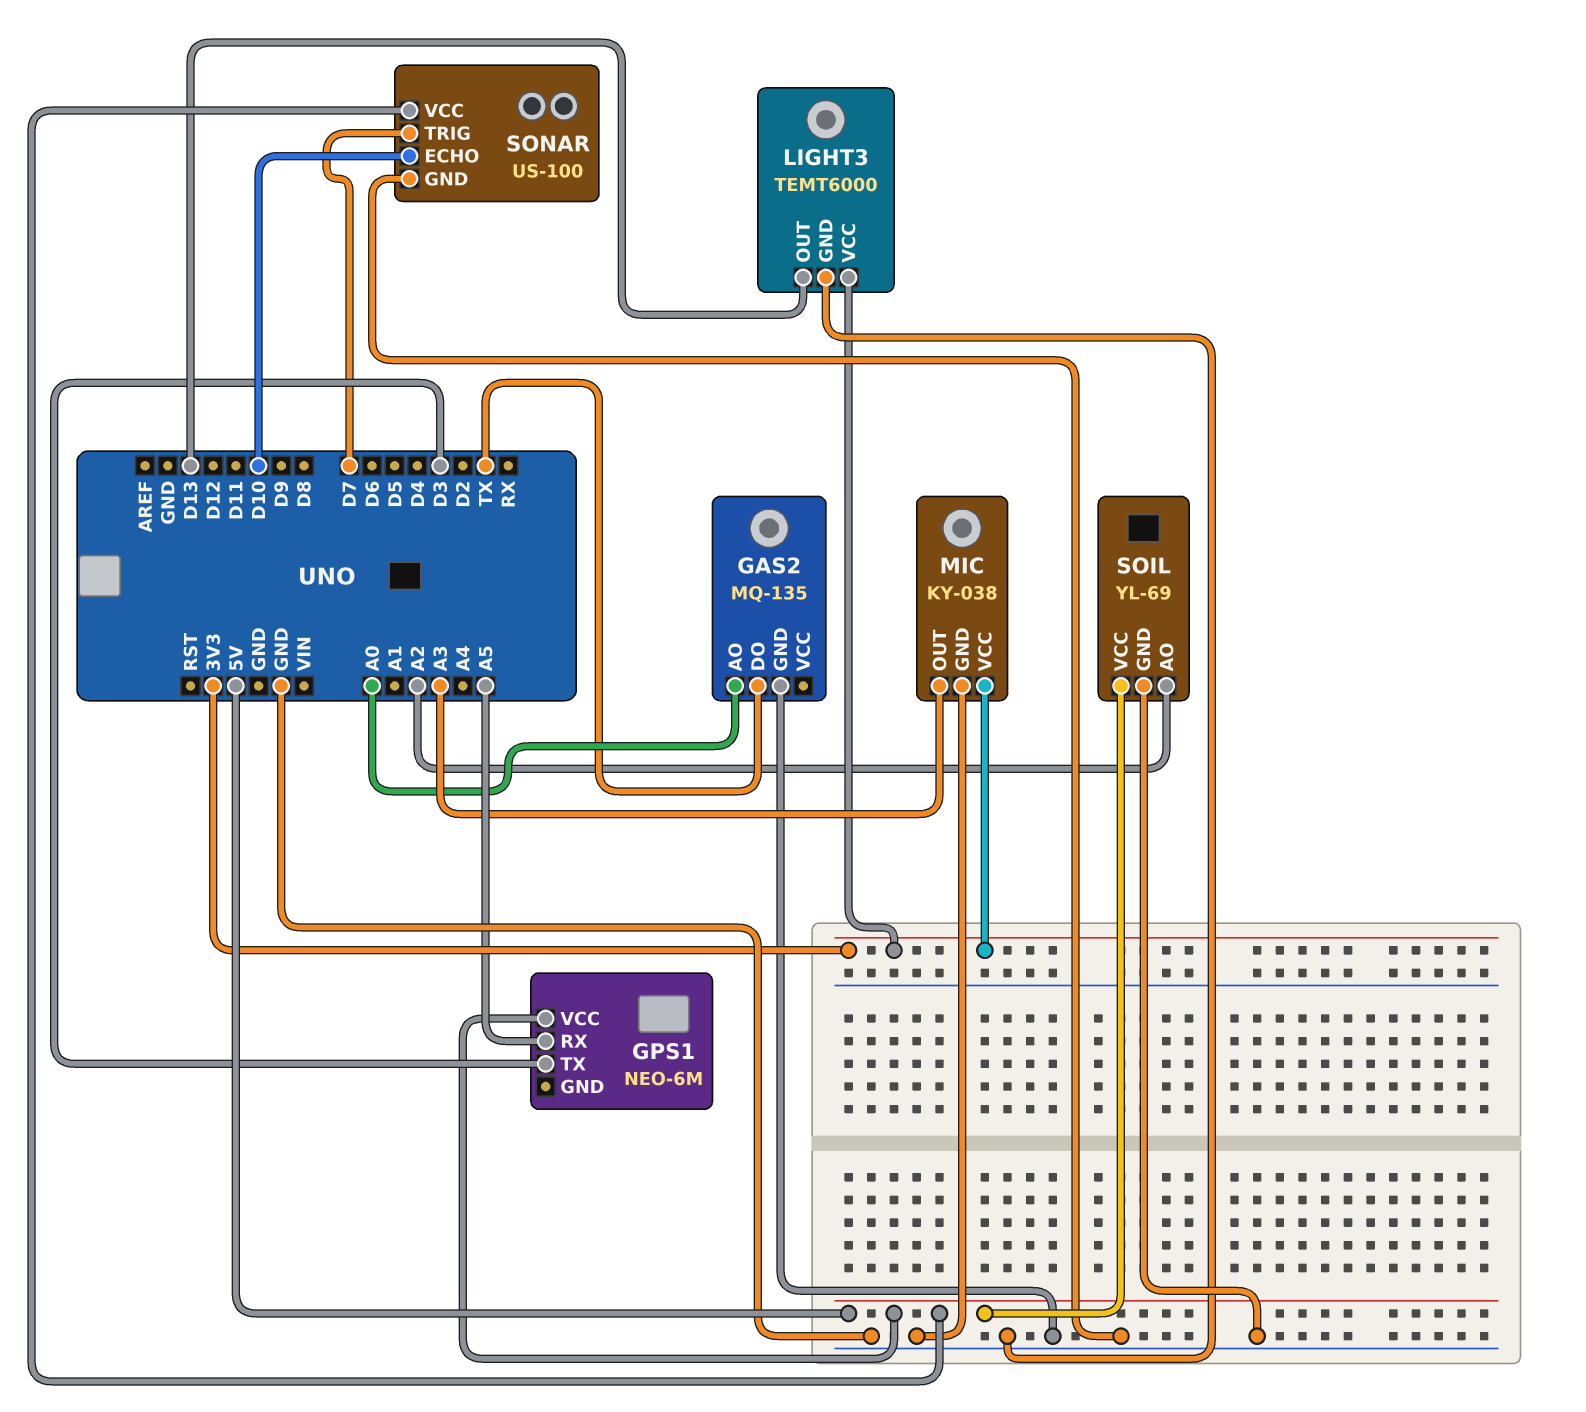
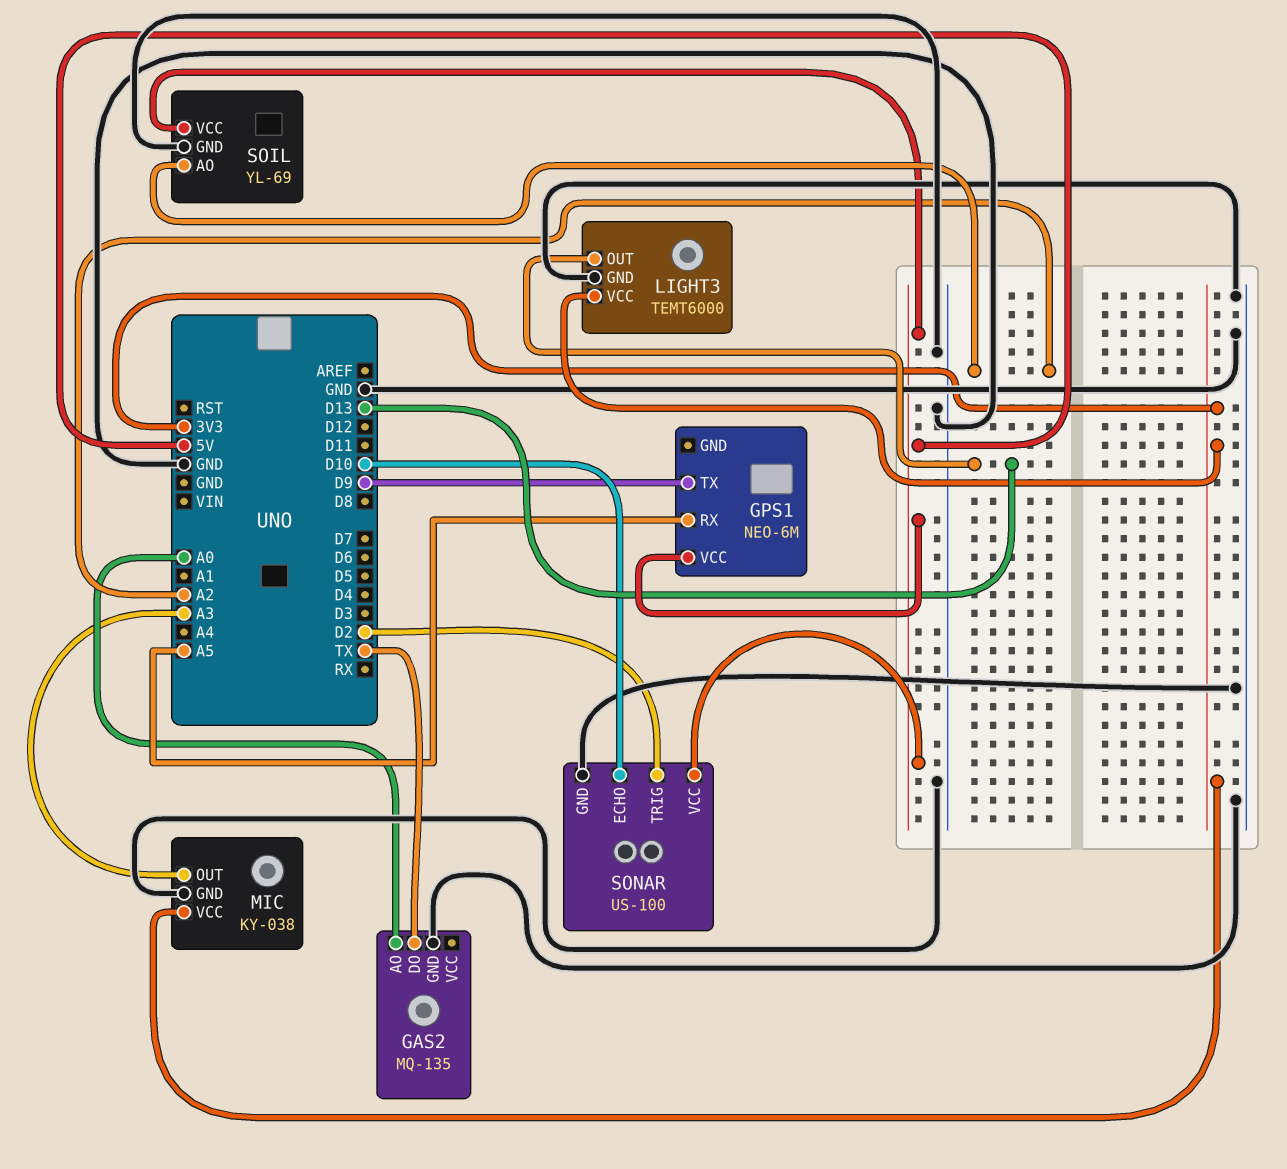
GPS1 pin TX: D3 -> D9
SONAR pin TRIG: D7 -> D2

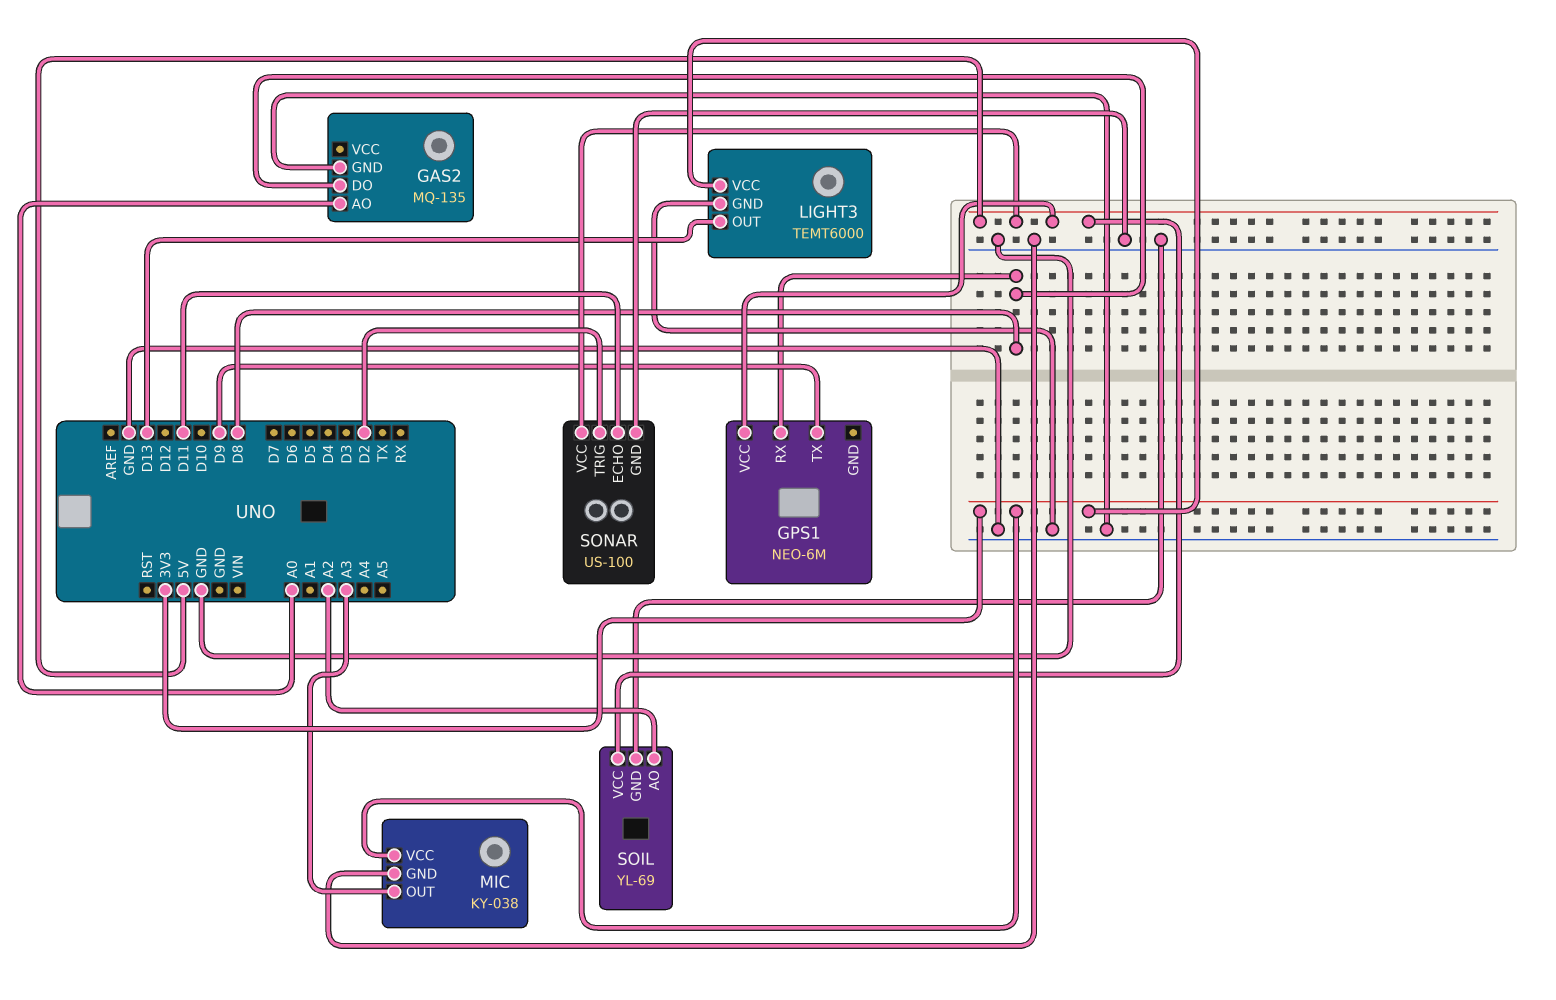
GAS2 pin DO: TX -> D8
GPS1 pin RX: A5 -> D8
SONAR pin ECHO: D10 -> D11

